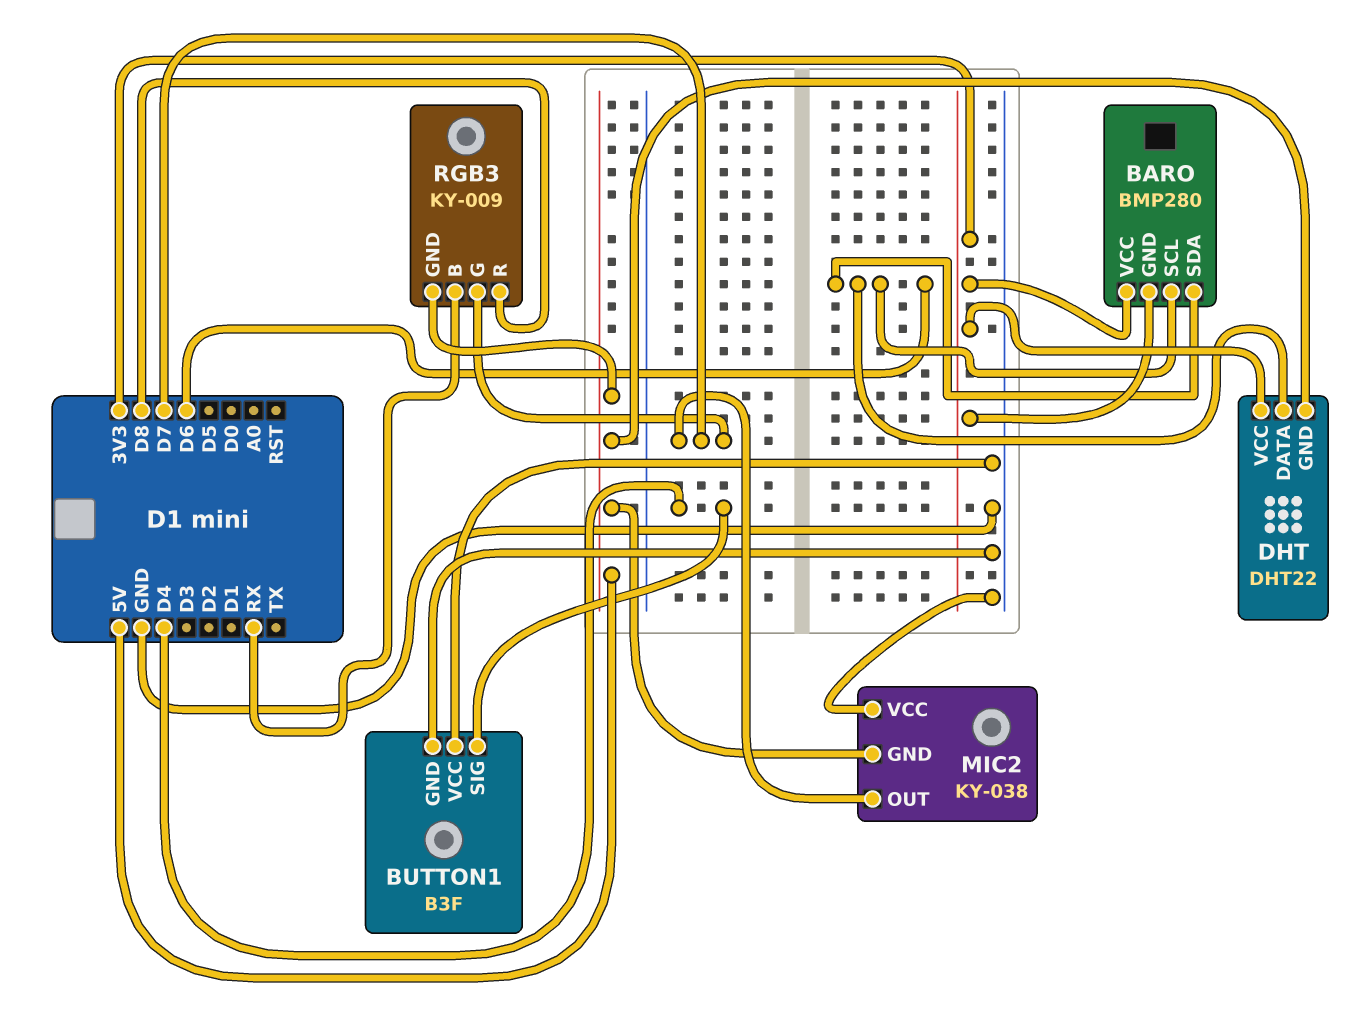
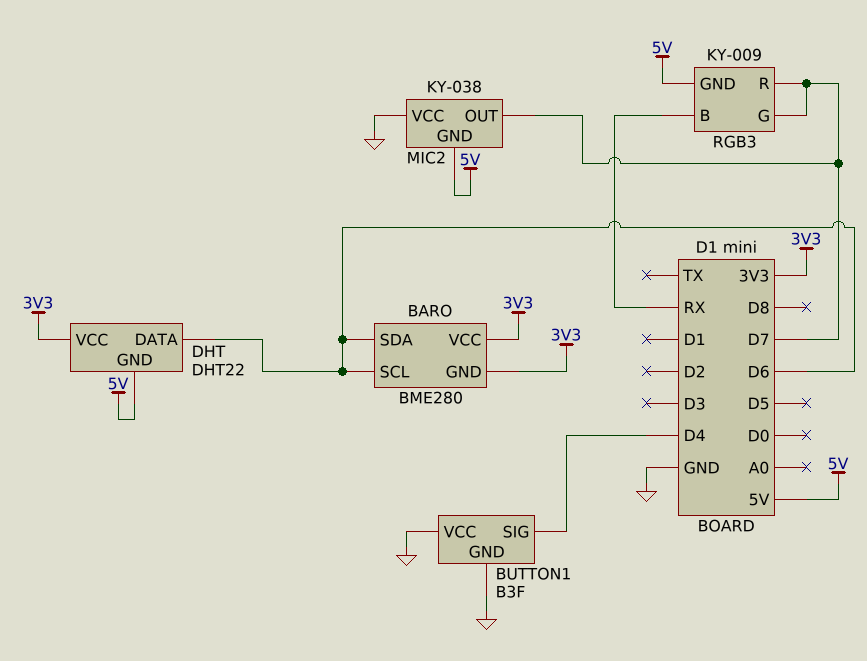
BARO: BMP280 -> BME280
RGB3 pin R: D8 -> D7

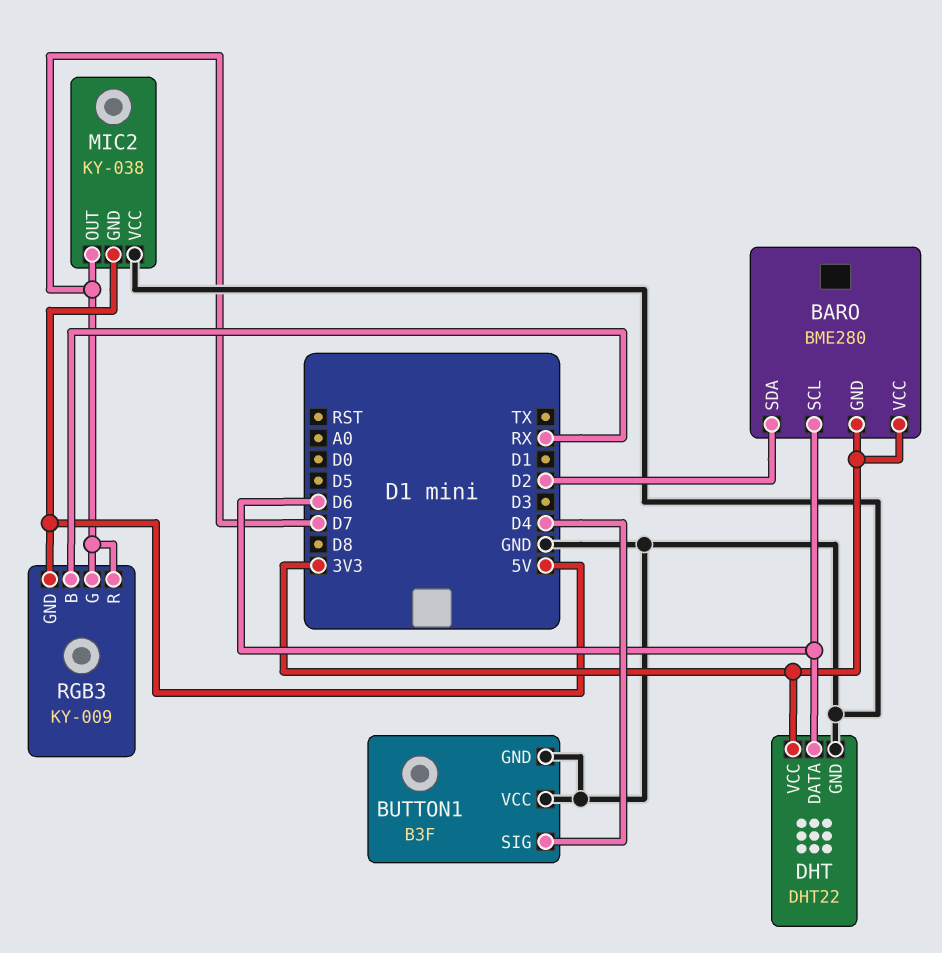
BARO pin SDA: D6 -> D2
DHT pin GND: 5V -> GND

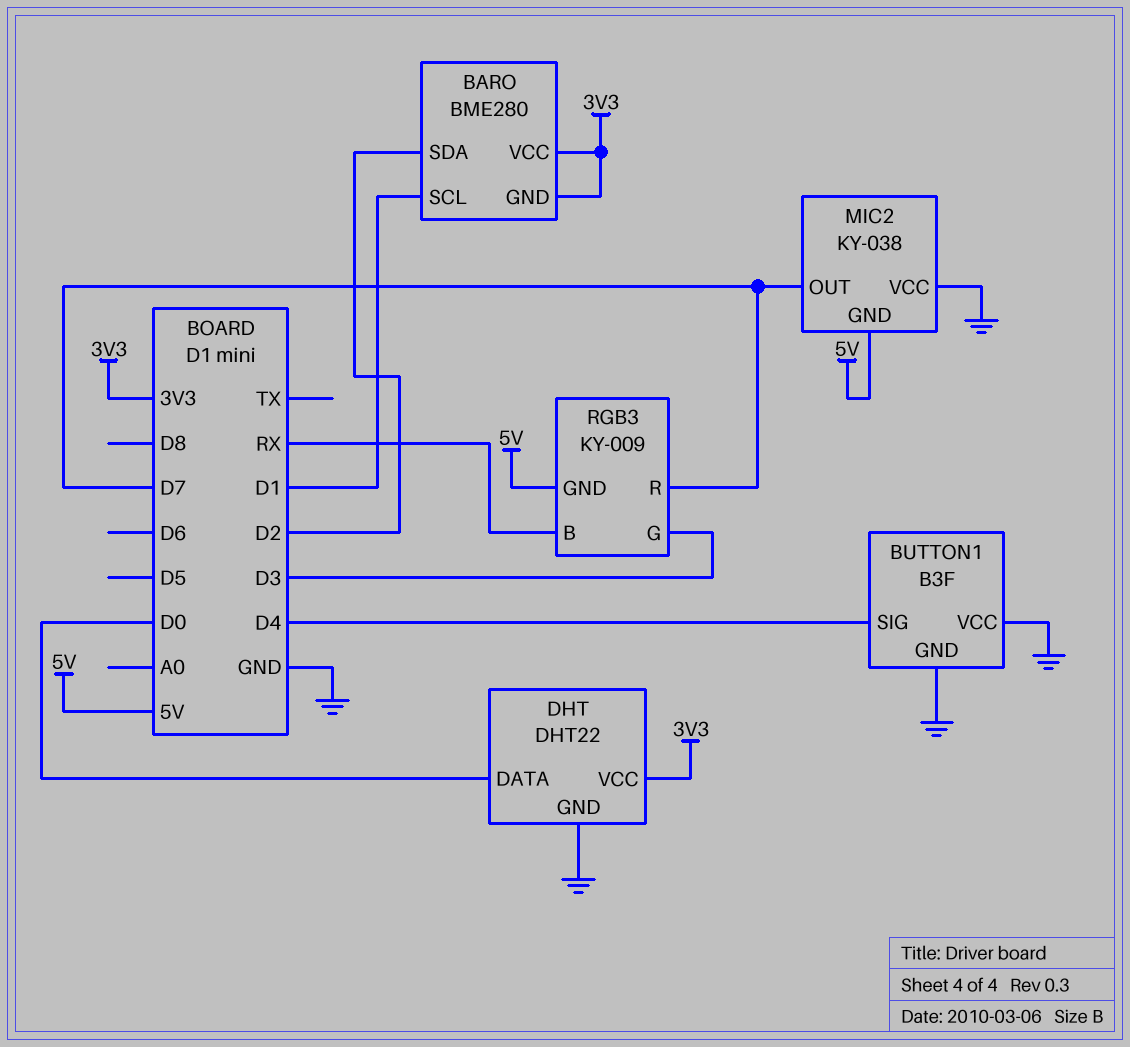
BARO pin SCL: D6 -> D1
DHT pin DATA: D6 -> D0
RGB3 pin G: D7 -> D3

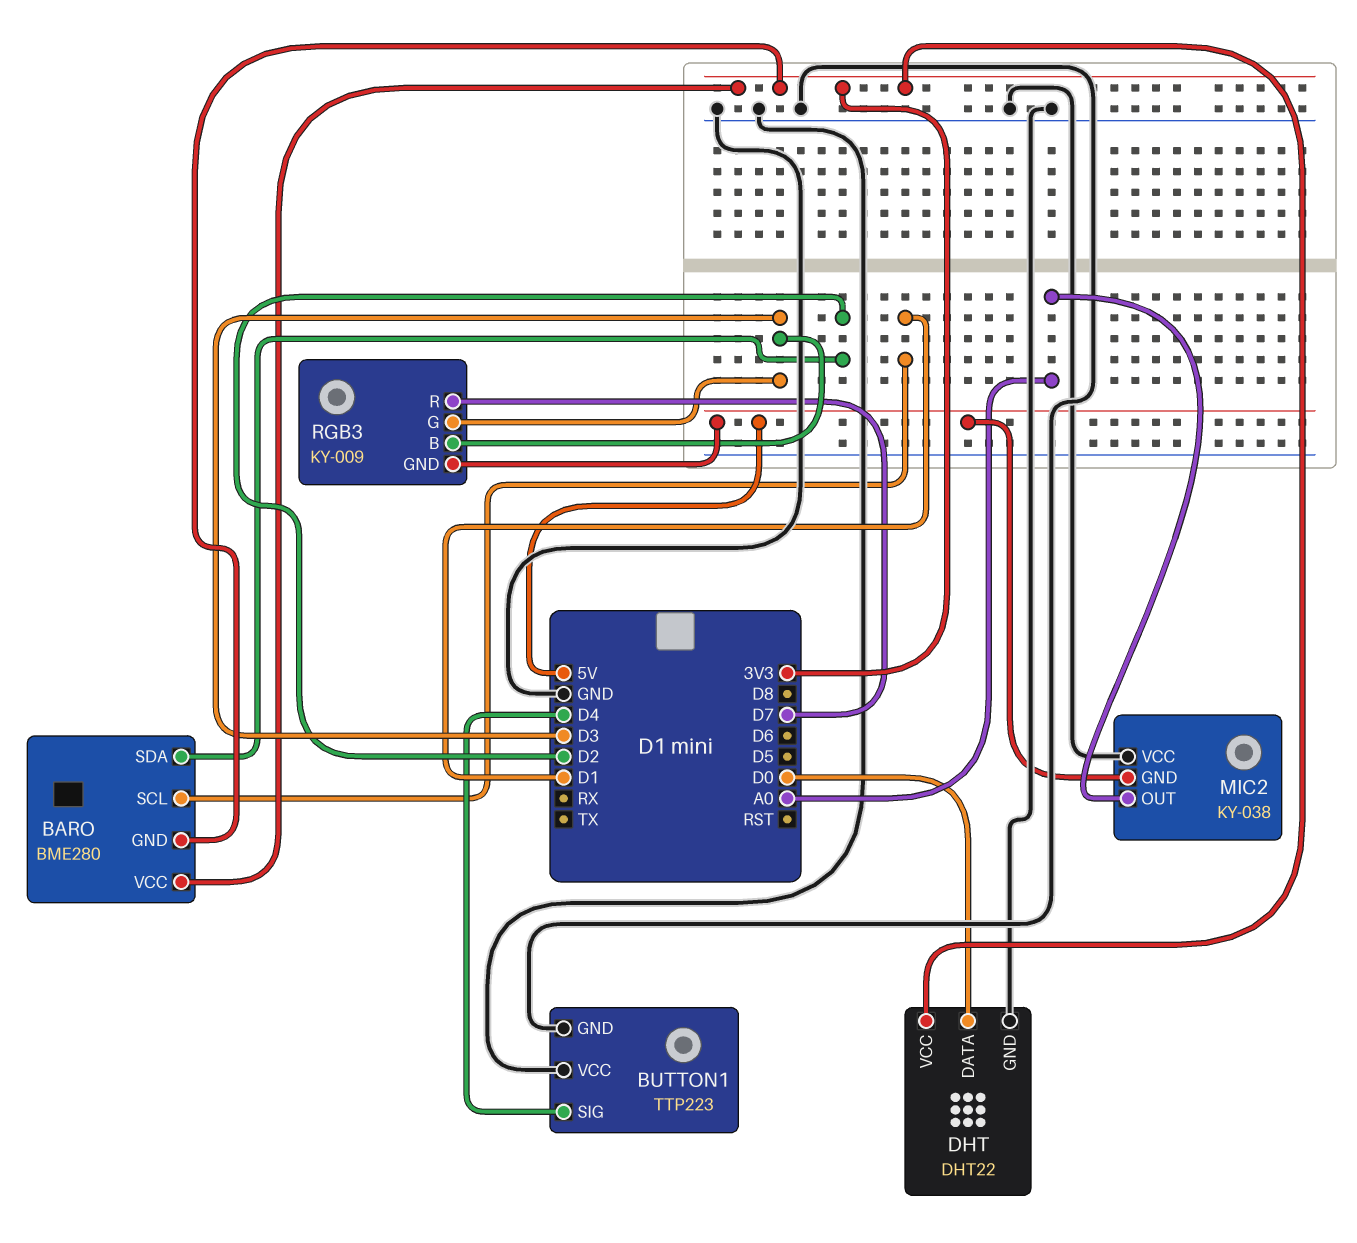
BUTTON1: B3F -> TTP223
MIC2 pin OUT: D7 -> A0
RGB3 pin B: RX -> D3

